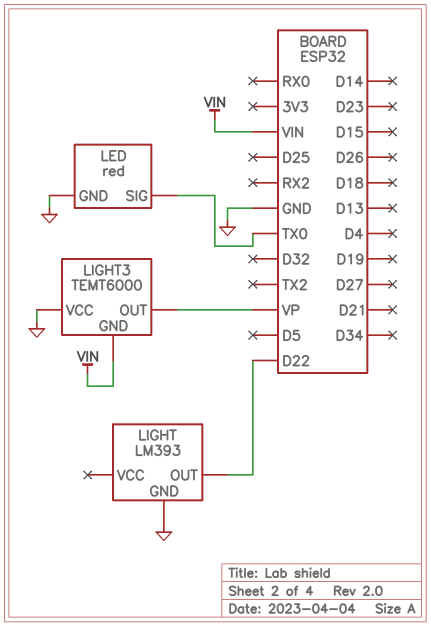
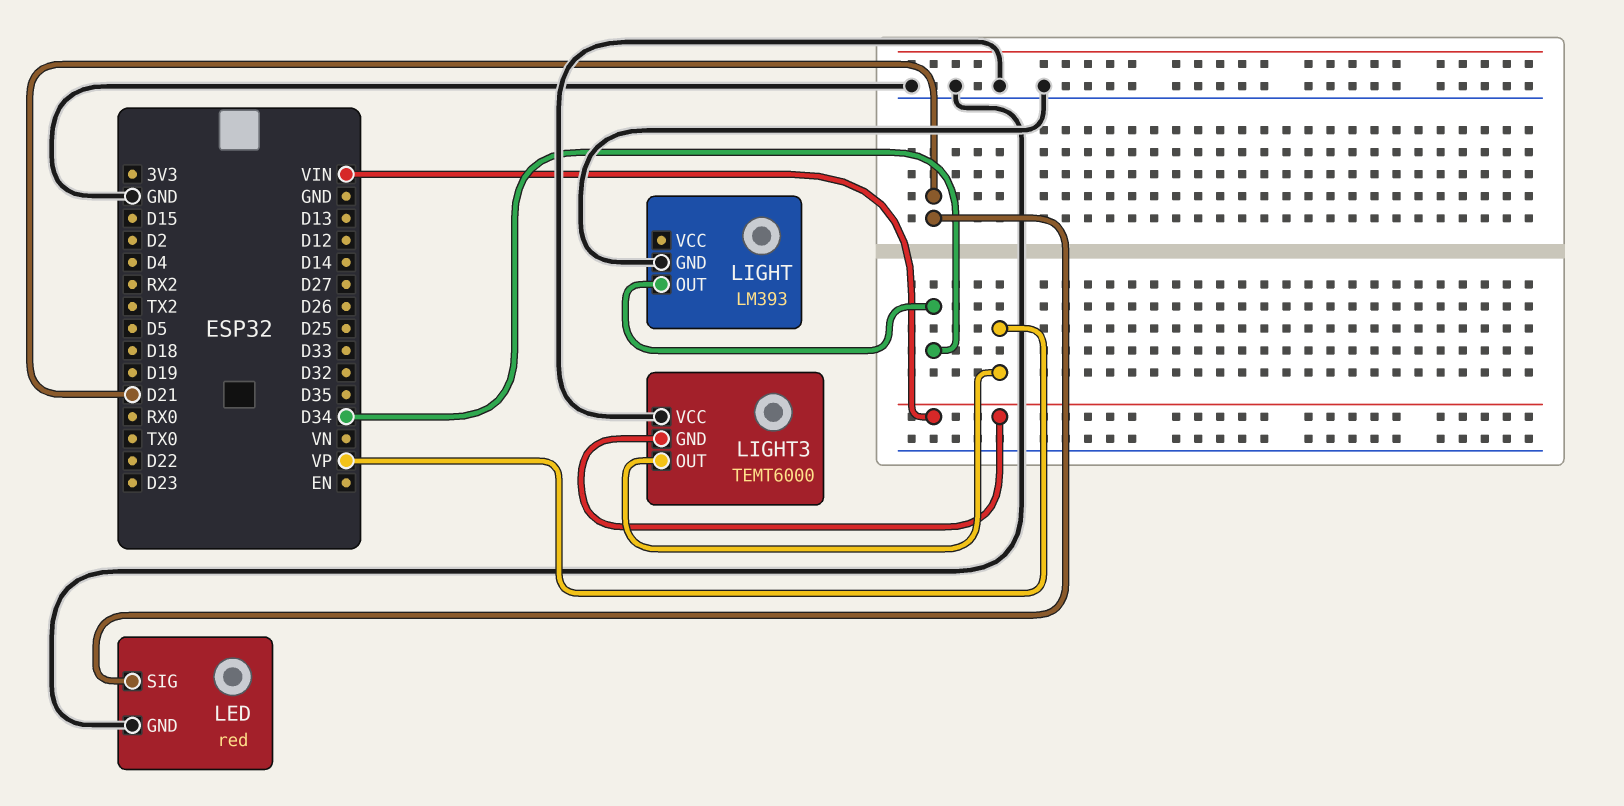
LED pin SIG: TX0 -> D21
LIGHT pin OUT: D22 -> D34

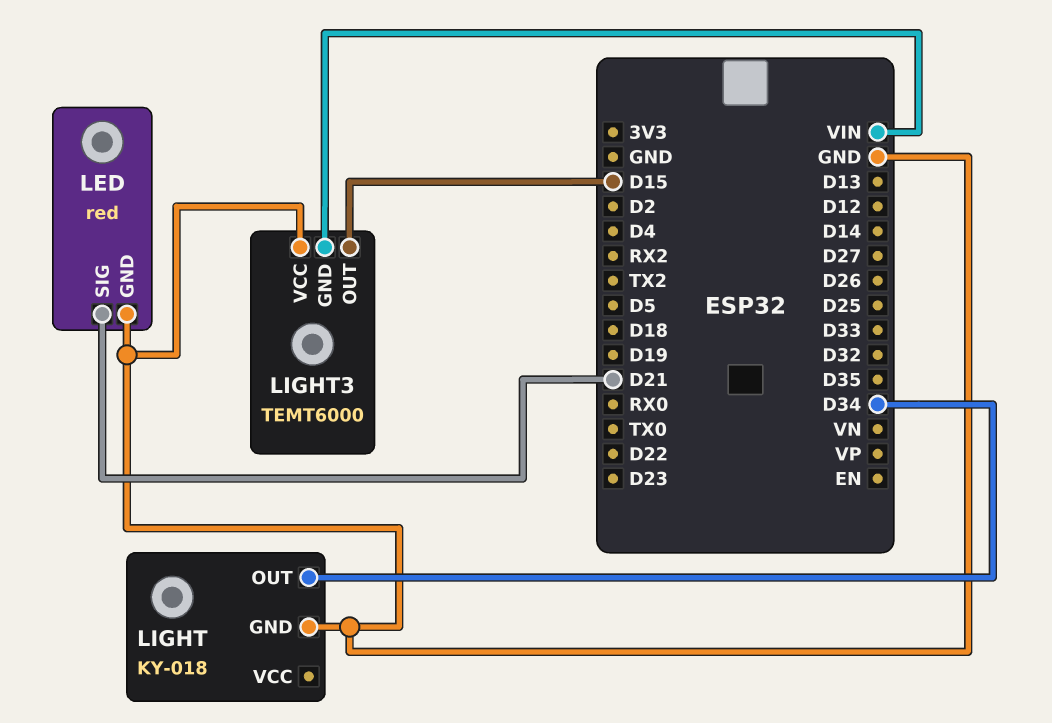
LIGHT: LM393 -> KY-018
LIGHT3 pin OUT: VP -> D15

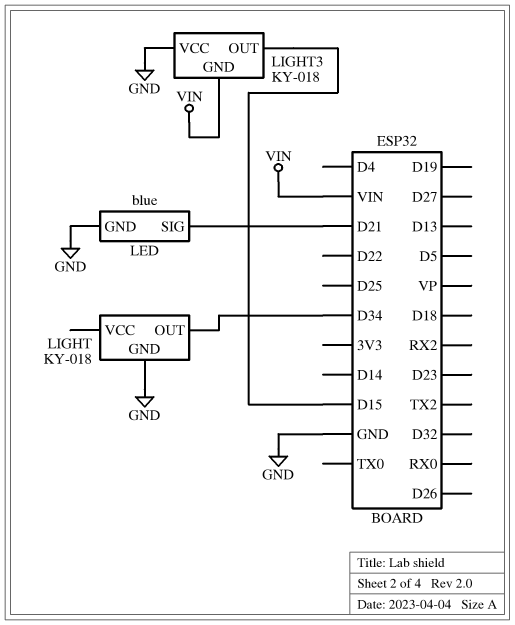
LED: red -> blue
LIGHT3: TEMT6000 -> KY-018

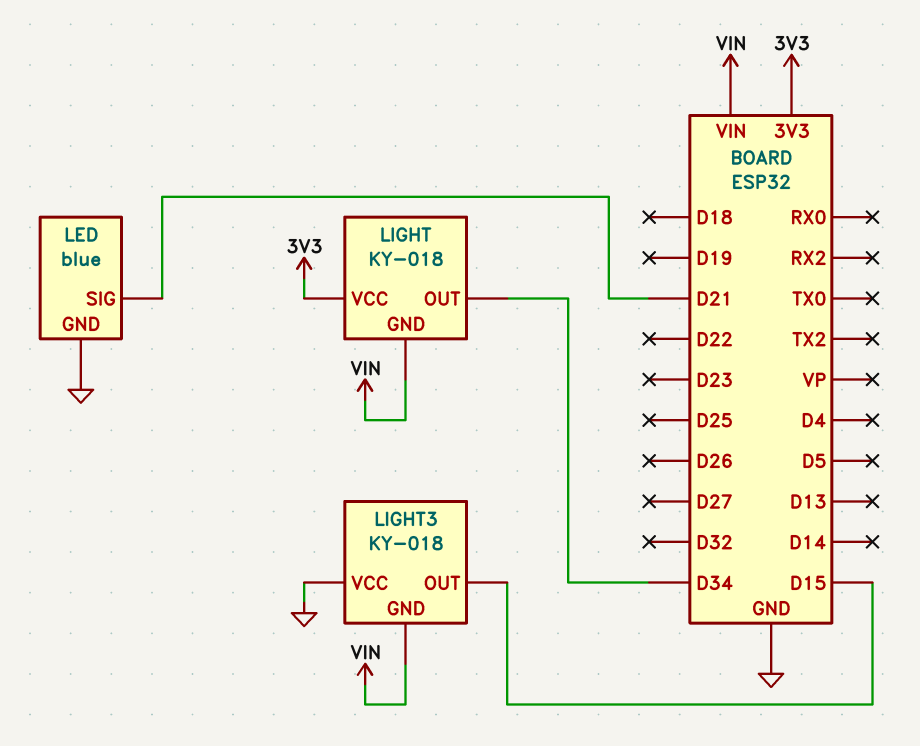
LIGHT pin GND: GND -> VIN
LIGHT pin VCC: none -> 3V3

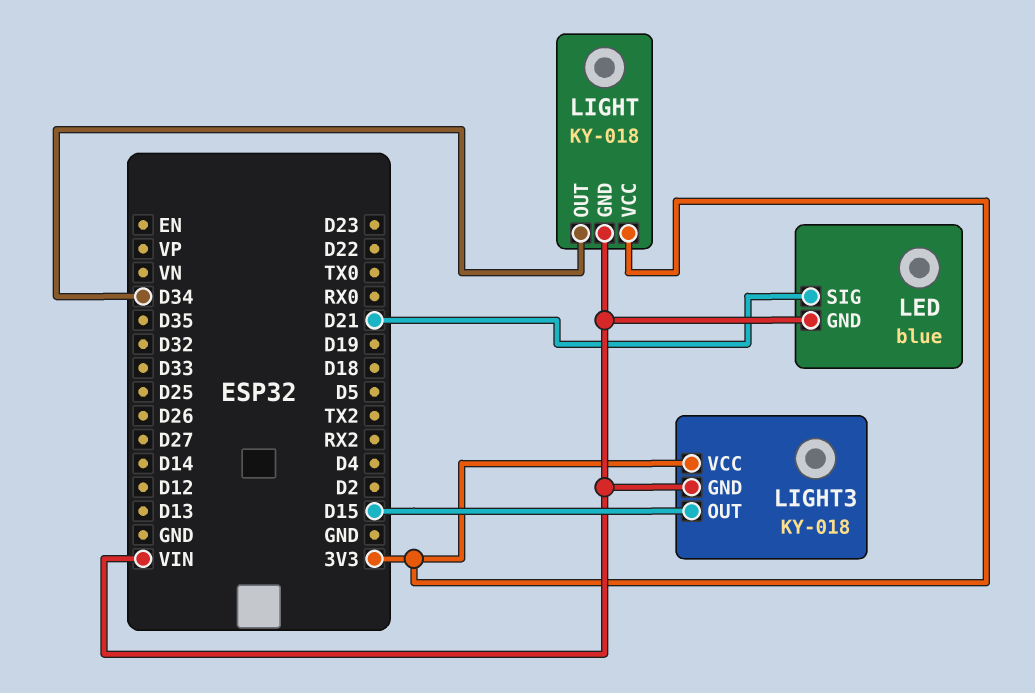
LED pin GND: GND -> VIN
LIGHT3 pin VCC: GND -> 3V3

